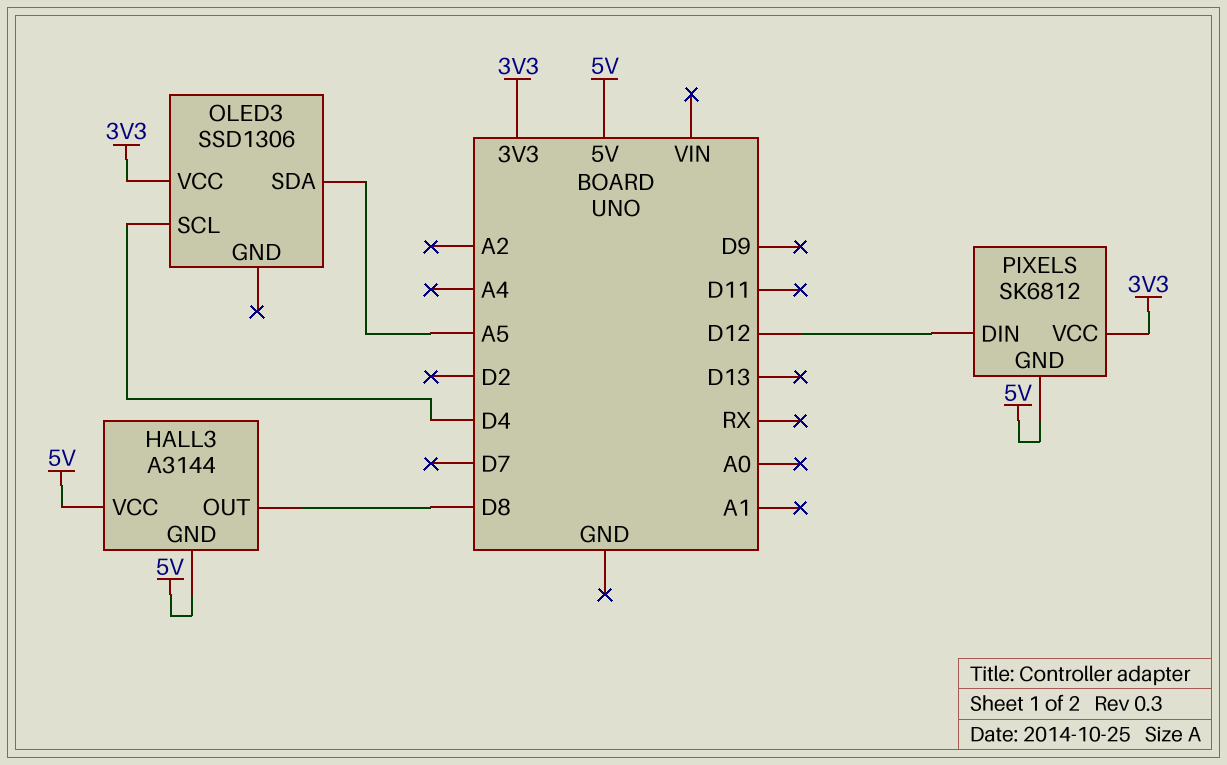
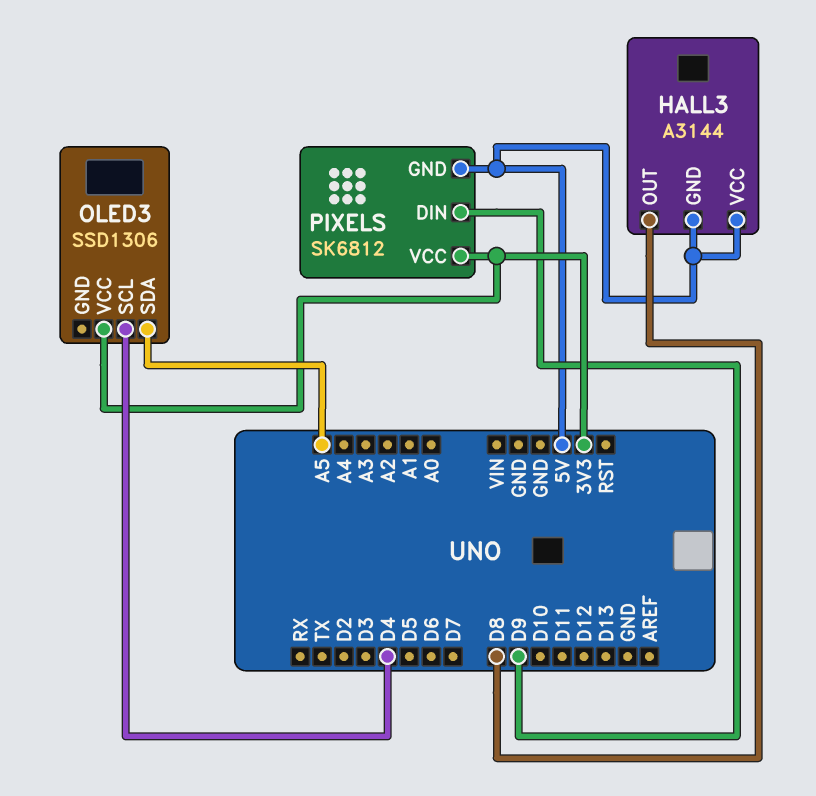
PIXELS pin DIN: D12 -> D9

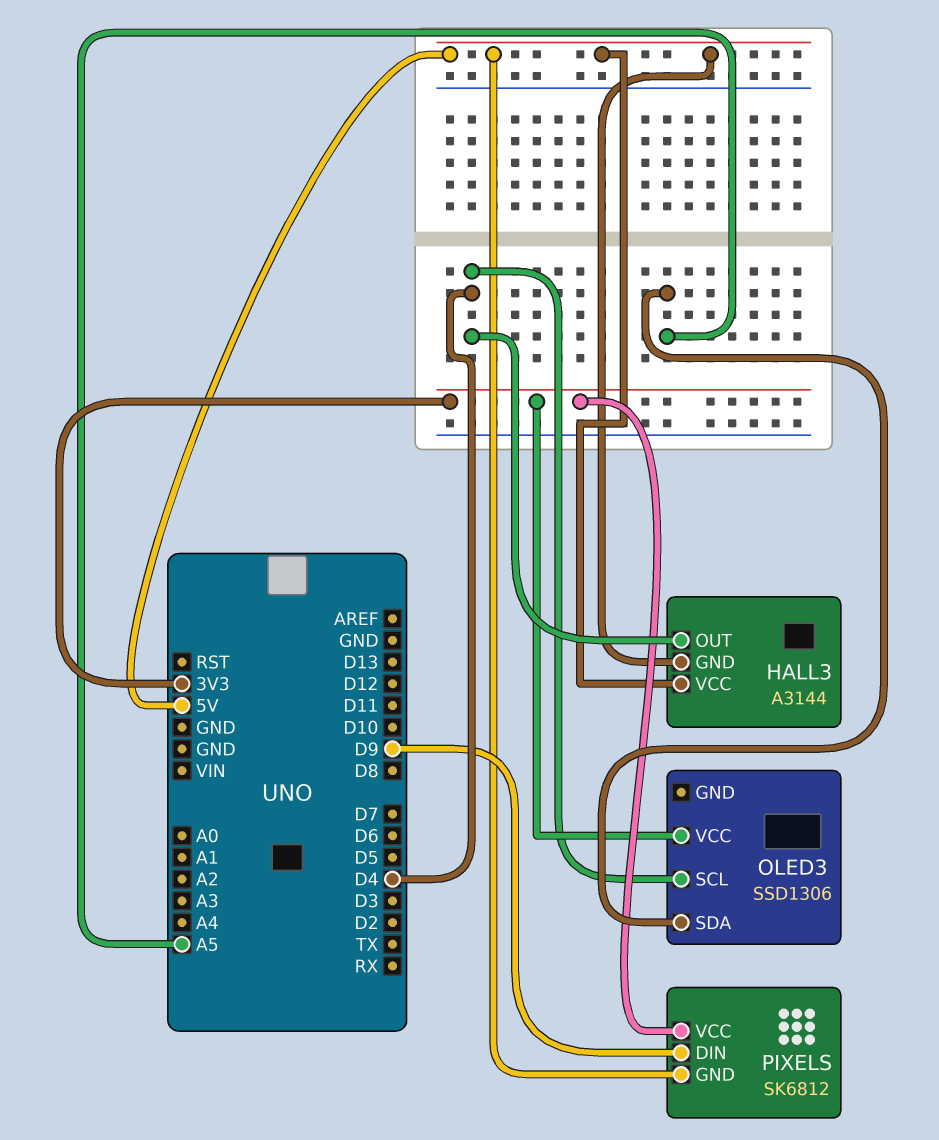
HALL3 pin OUT: D8 -> D4

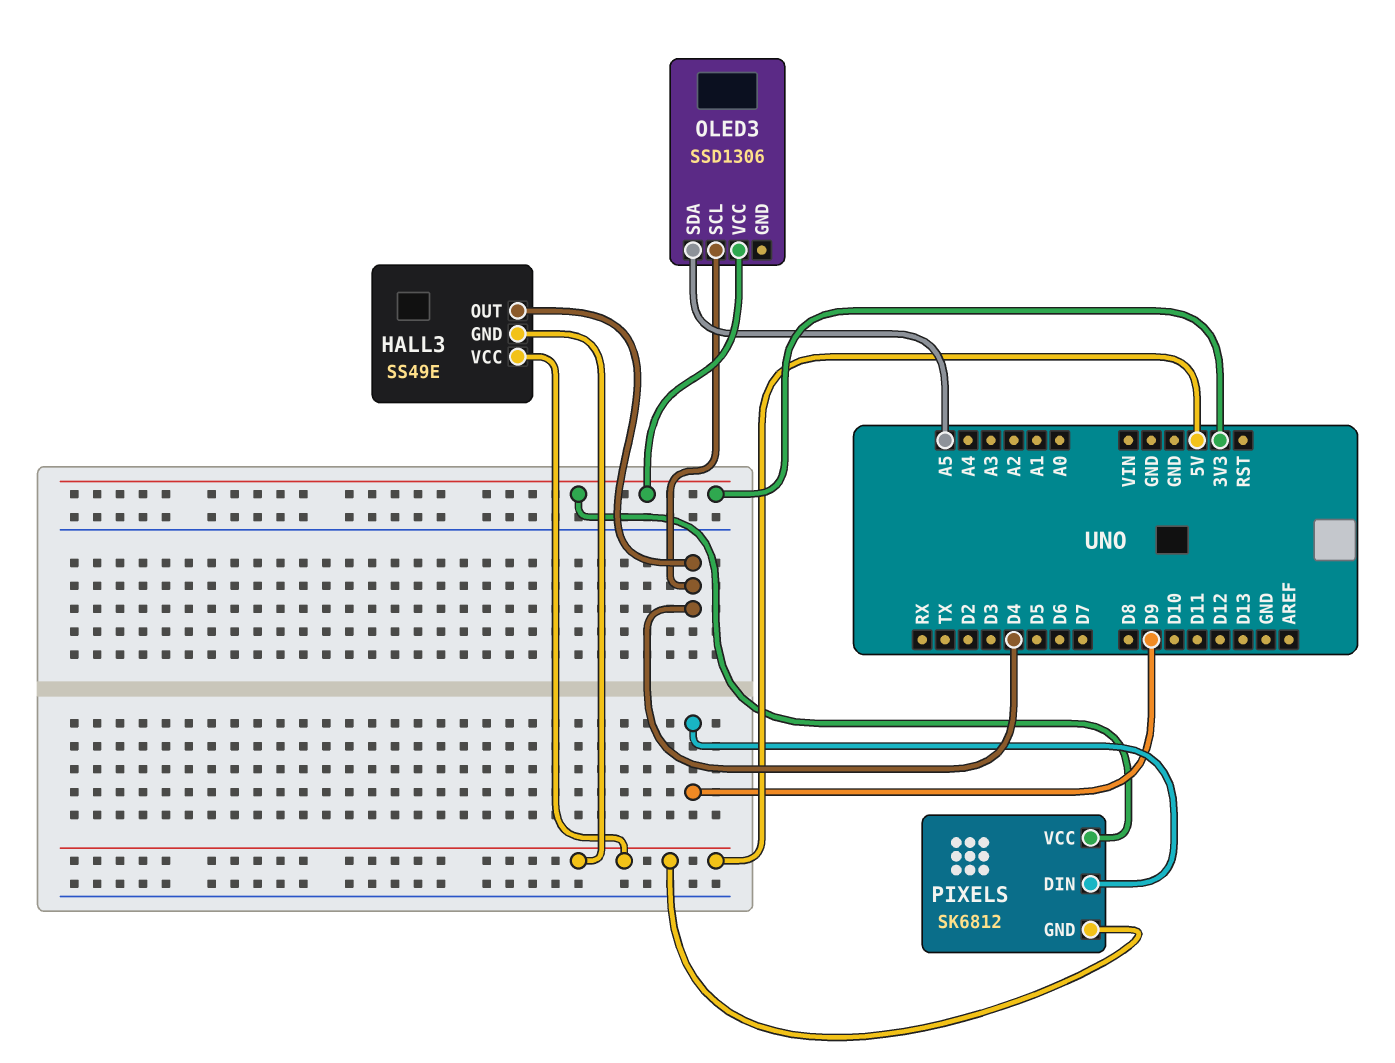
HALL3: A3144 -> SS49E

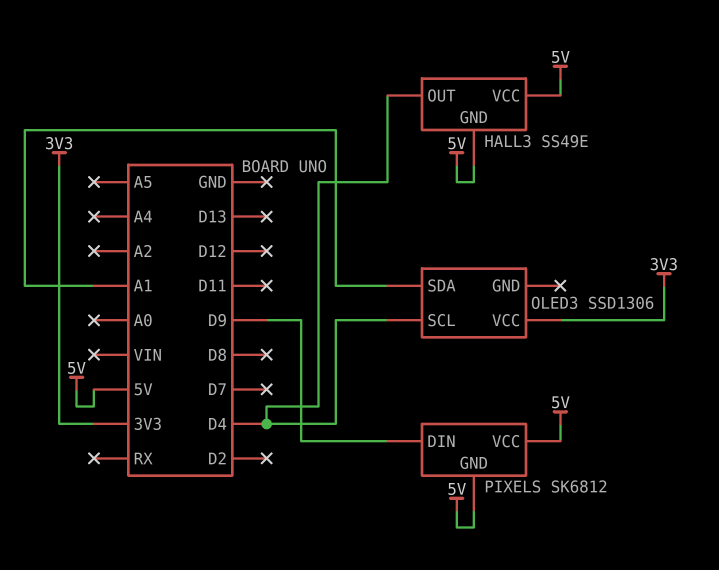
OLED3 pin SDA: A5 -> A1
PIXELS pin VCC: 3V3 -> 5V

